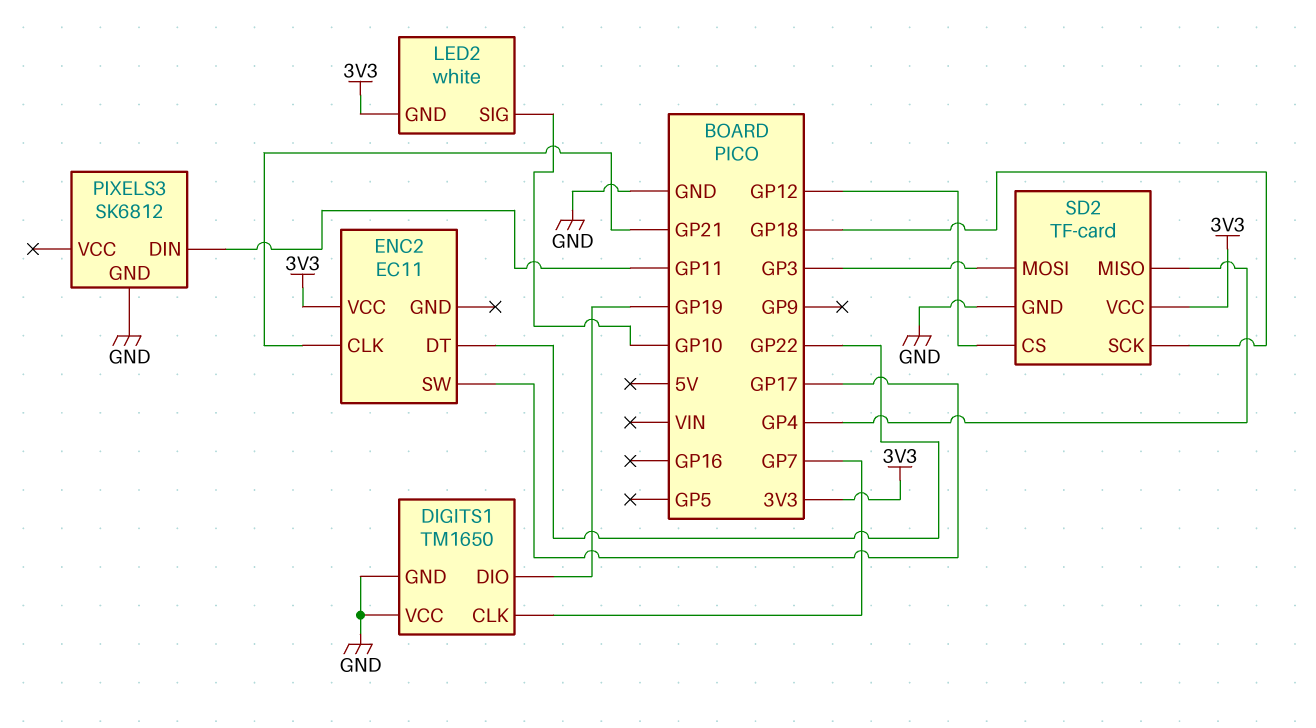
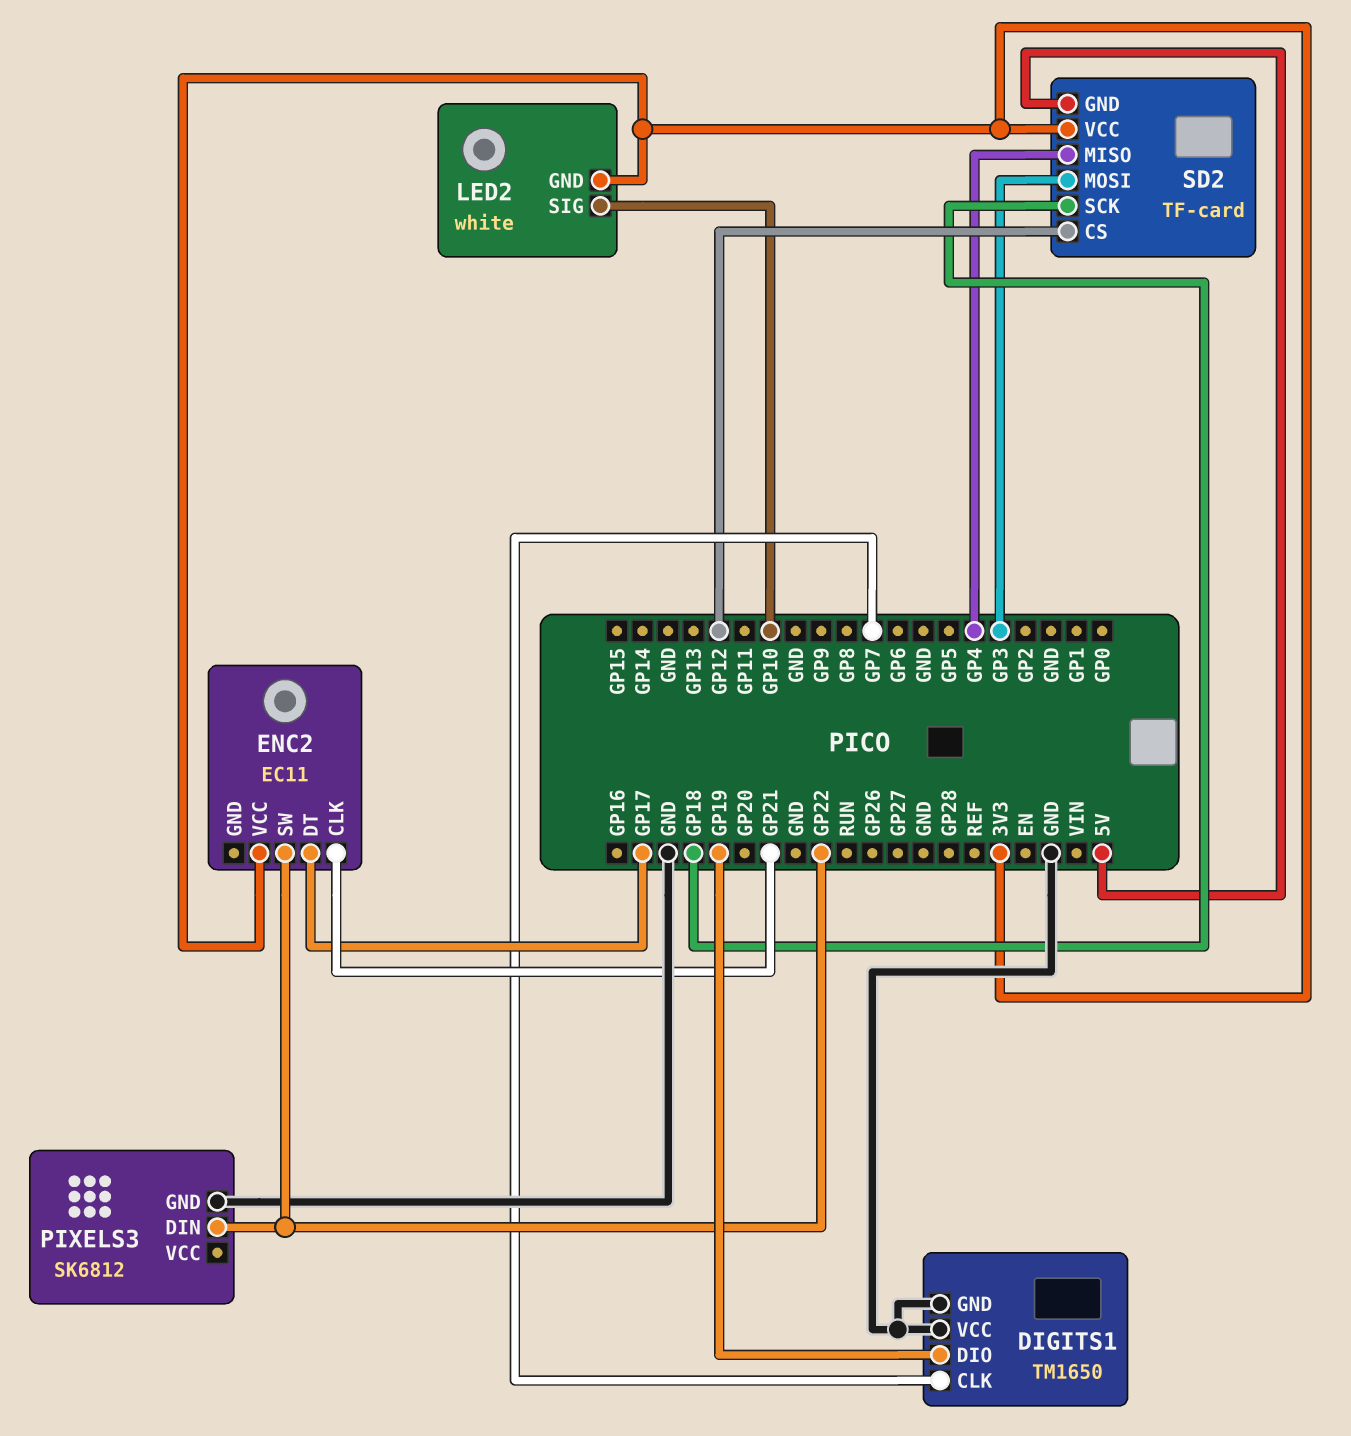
ENC2 pin DT: GP22 -> GP17
ENC2 pin SW: GP17 -> GP22
PIXELS3 pin DIN: GP11 -> GP22
SD2 pin GND: GND -> 5V

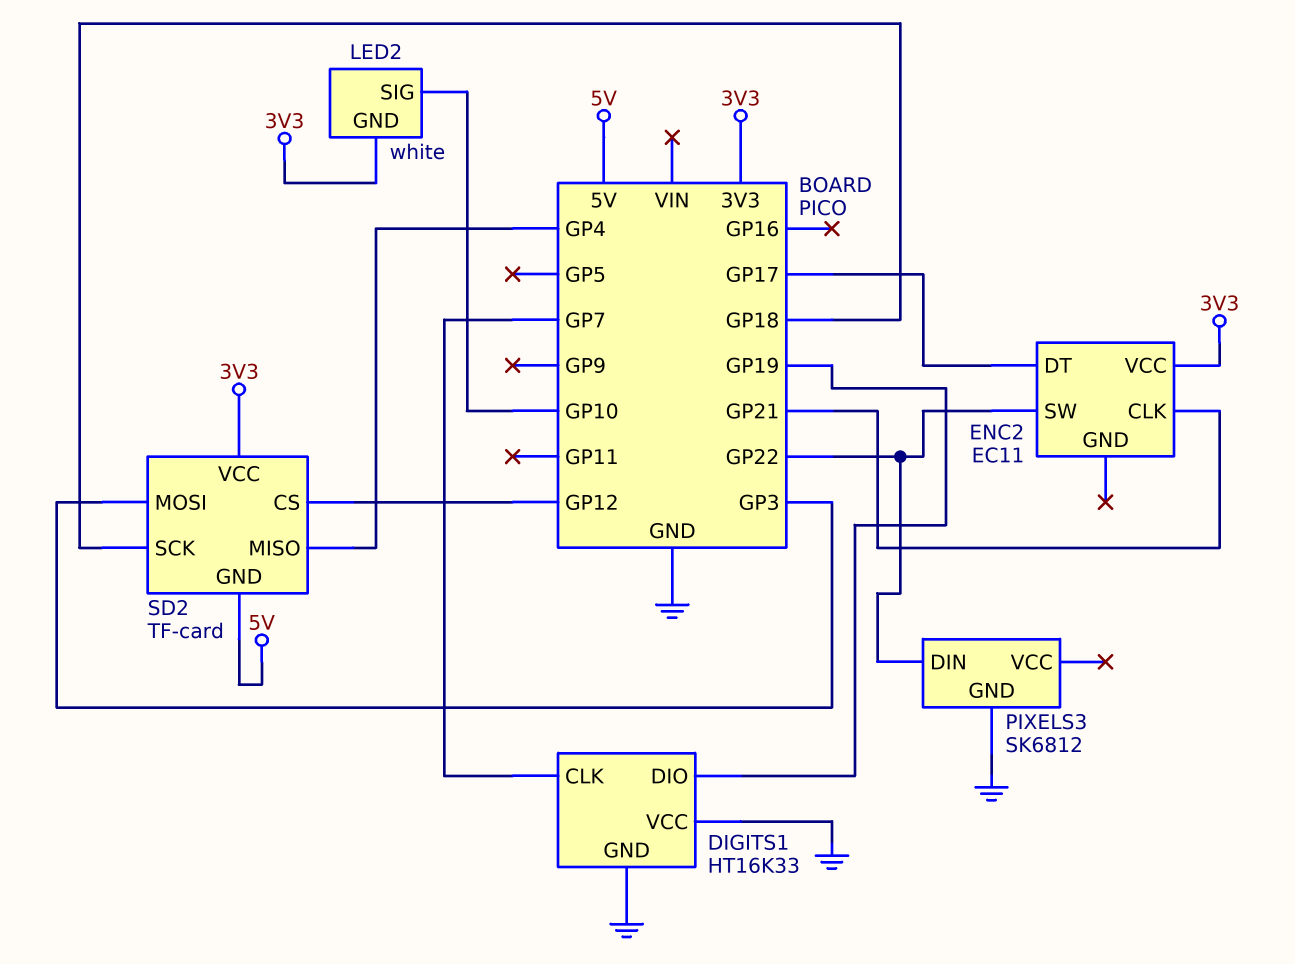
DIGITS1: TM1650 -> HT16K33

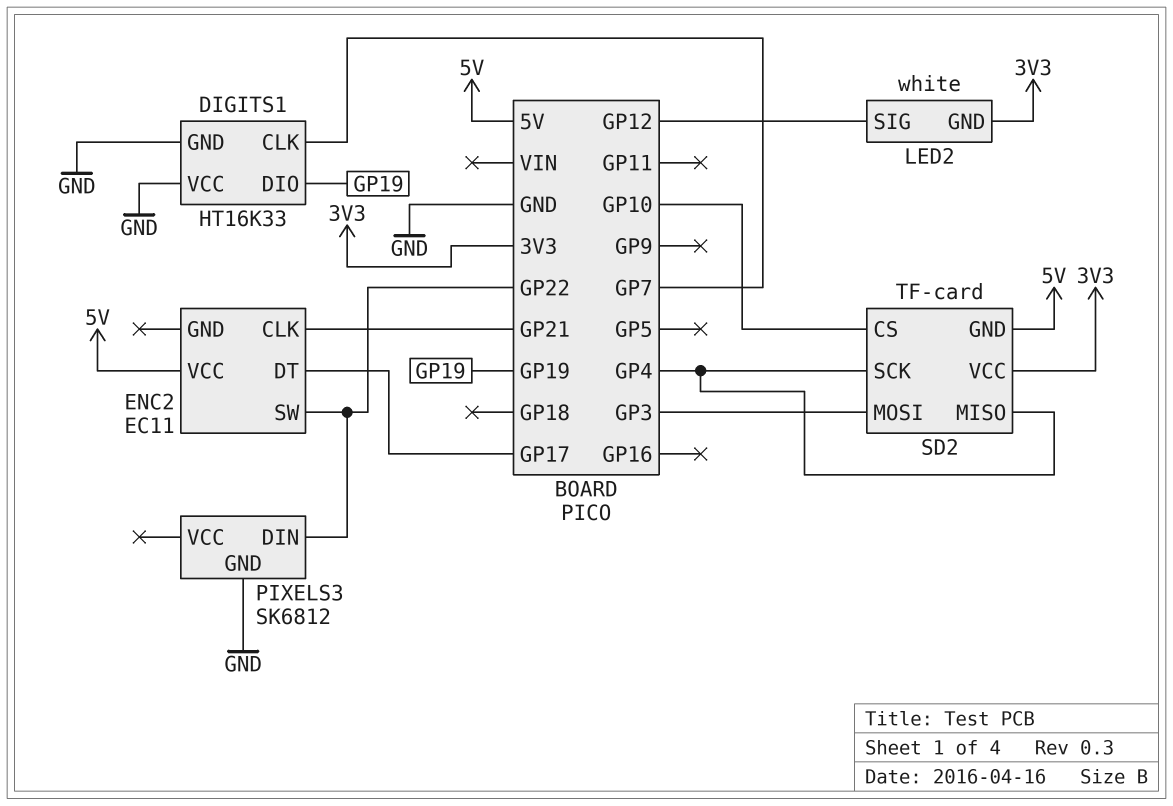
ENC2 pin VCC: 3V3 -> 5V
LED2 pin SIG: GP10 -> GP12
SD2 pin CS: GP12 -> GP10
SD2 pin SCK: GP18 -> GP4

